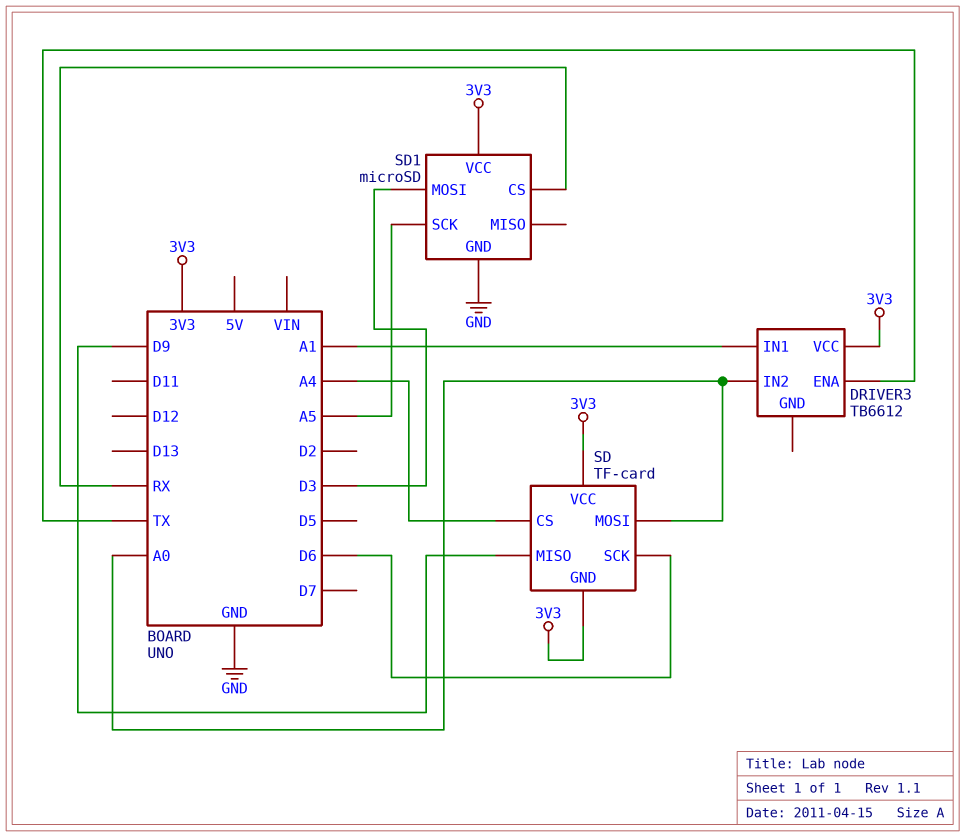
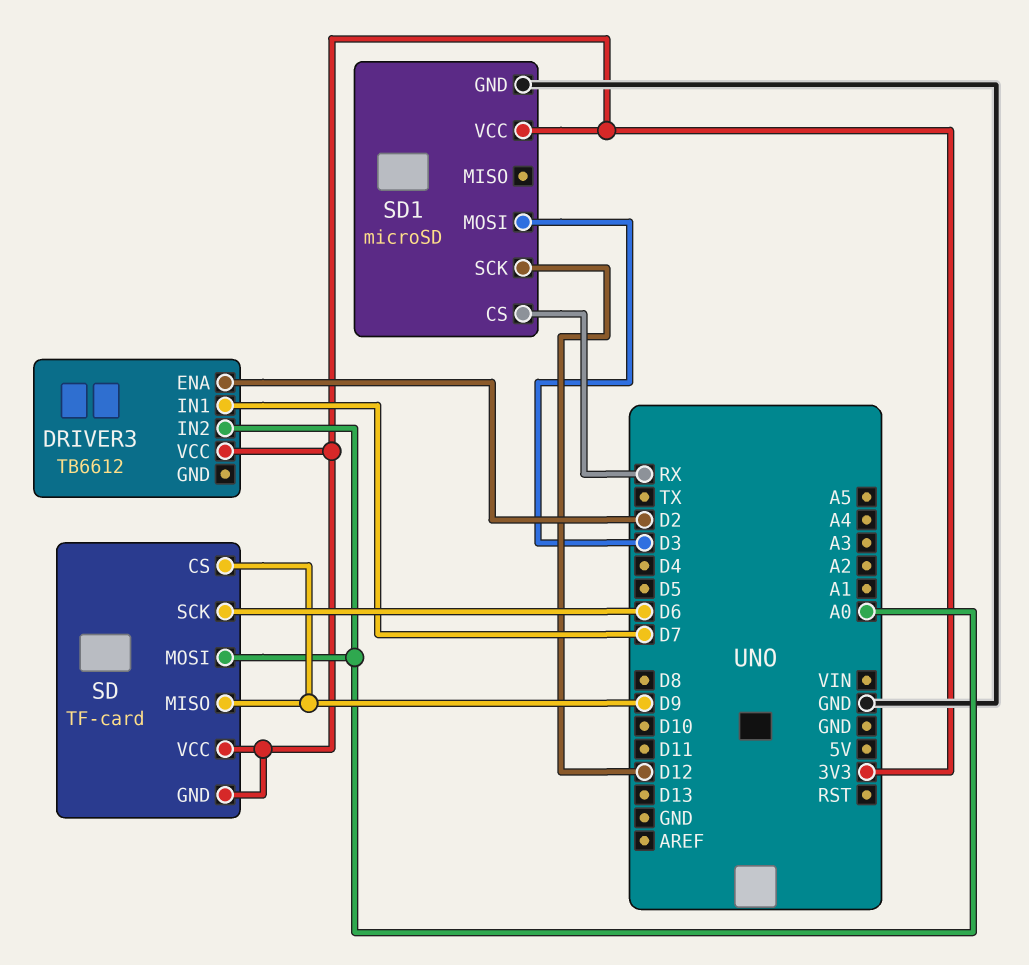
DRIVER3 pin ENA: TX -> D2
DRIVER3 pin IN1: A1 -> D7
SD pin CS: A4 -> D9
SD1 pin SCK: A5 -> D12

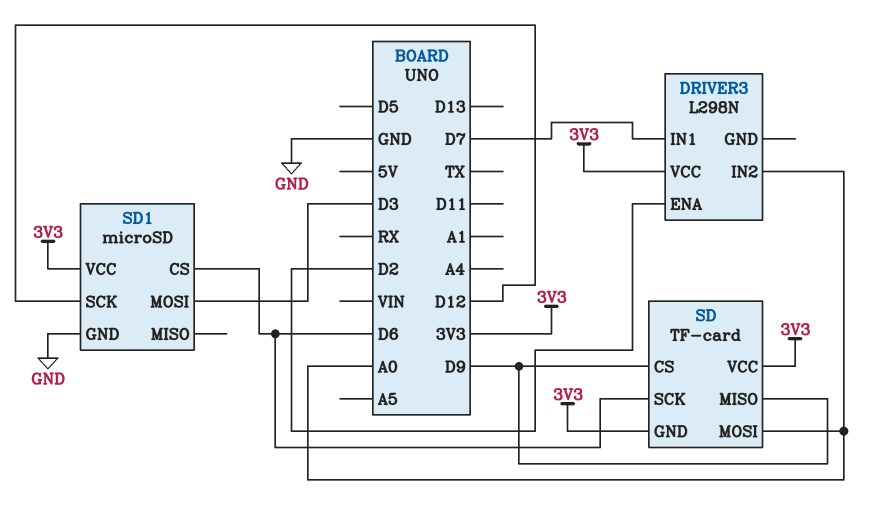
DRIVER3: TB6612 -> L298N
SD1 pin CS: RX -> D6

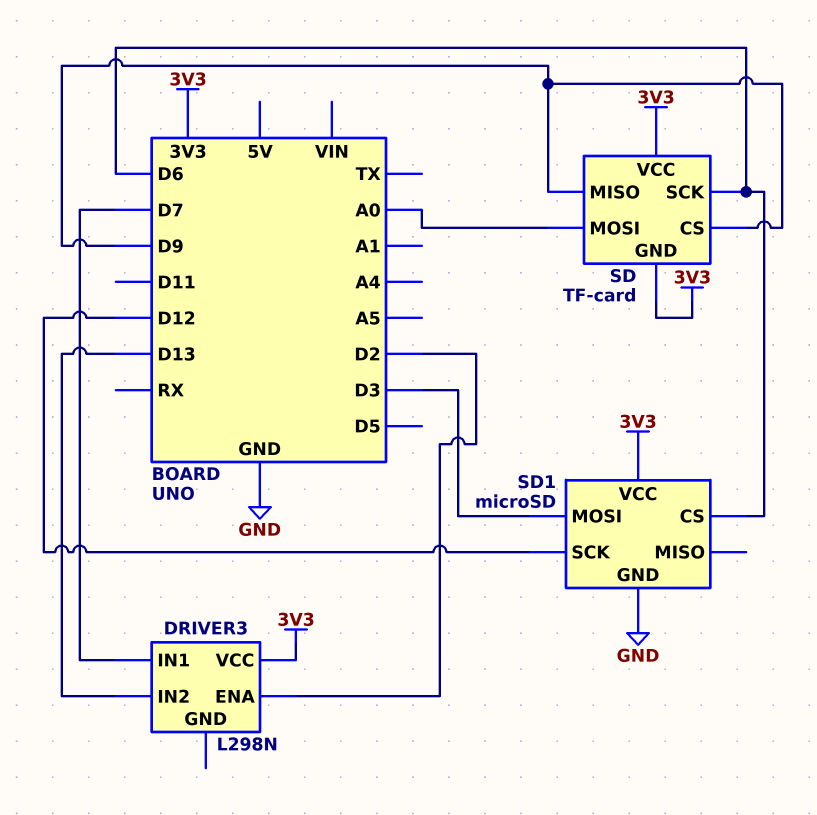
DRIVER3 pin IN2: A0 -> D13

